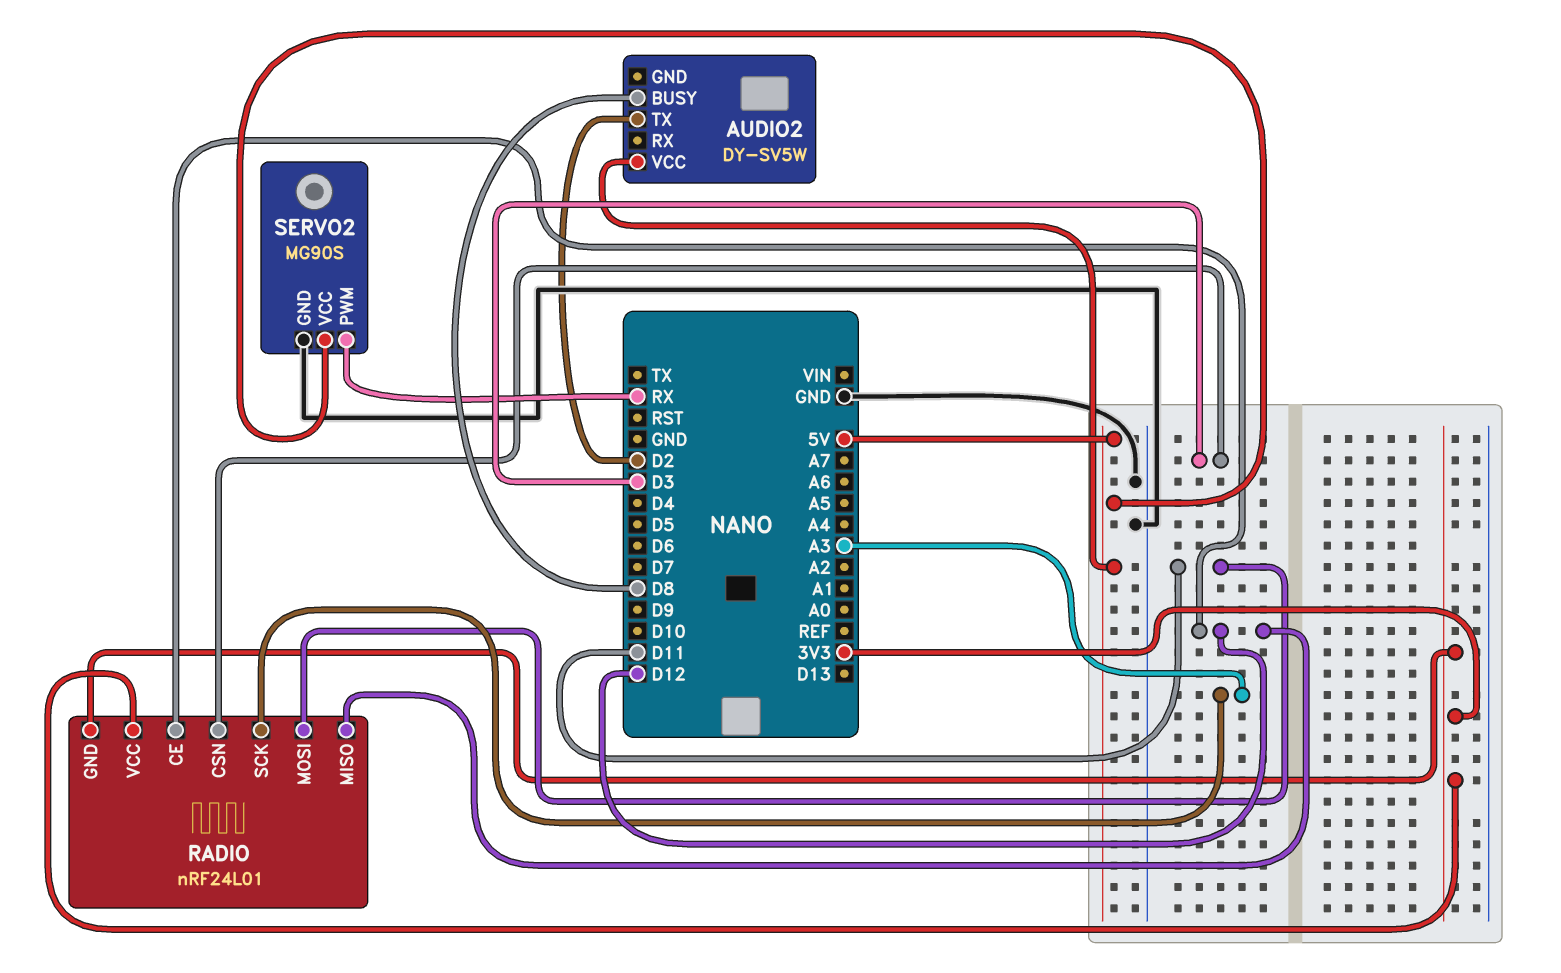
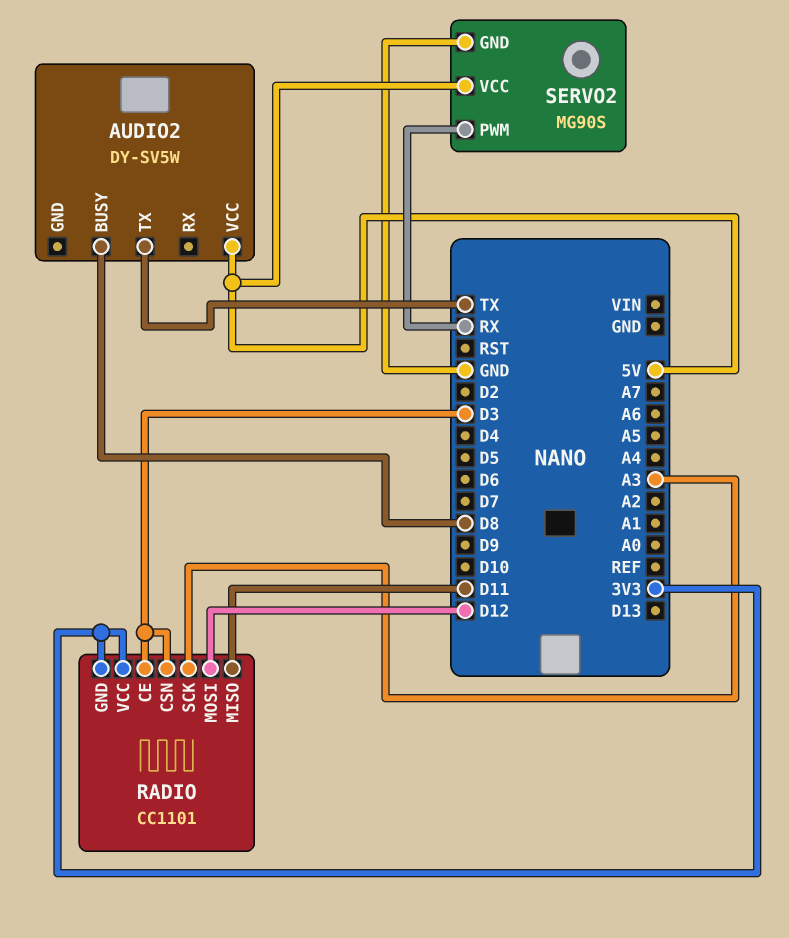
AUDIO2 pin TX: D2 -> TX
RADIO: nRF24L01 -> CC1101
RADIO pin CE: D12 -> D3
RADIO pin MISO: D12 -> D11
RADIO pin MOSI: D11 -> D12

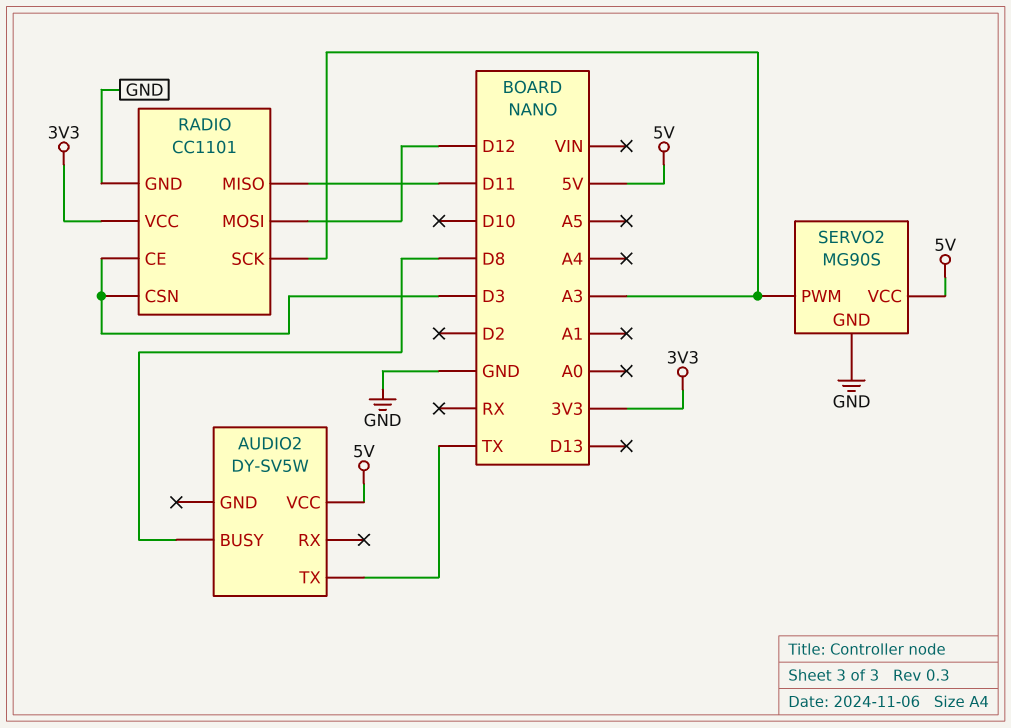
RADIO pin GND: 3V3 -> GND
SERVO2 pin PWM: RX -> A3

